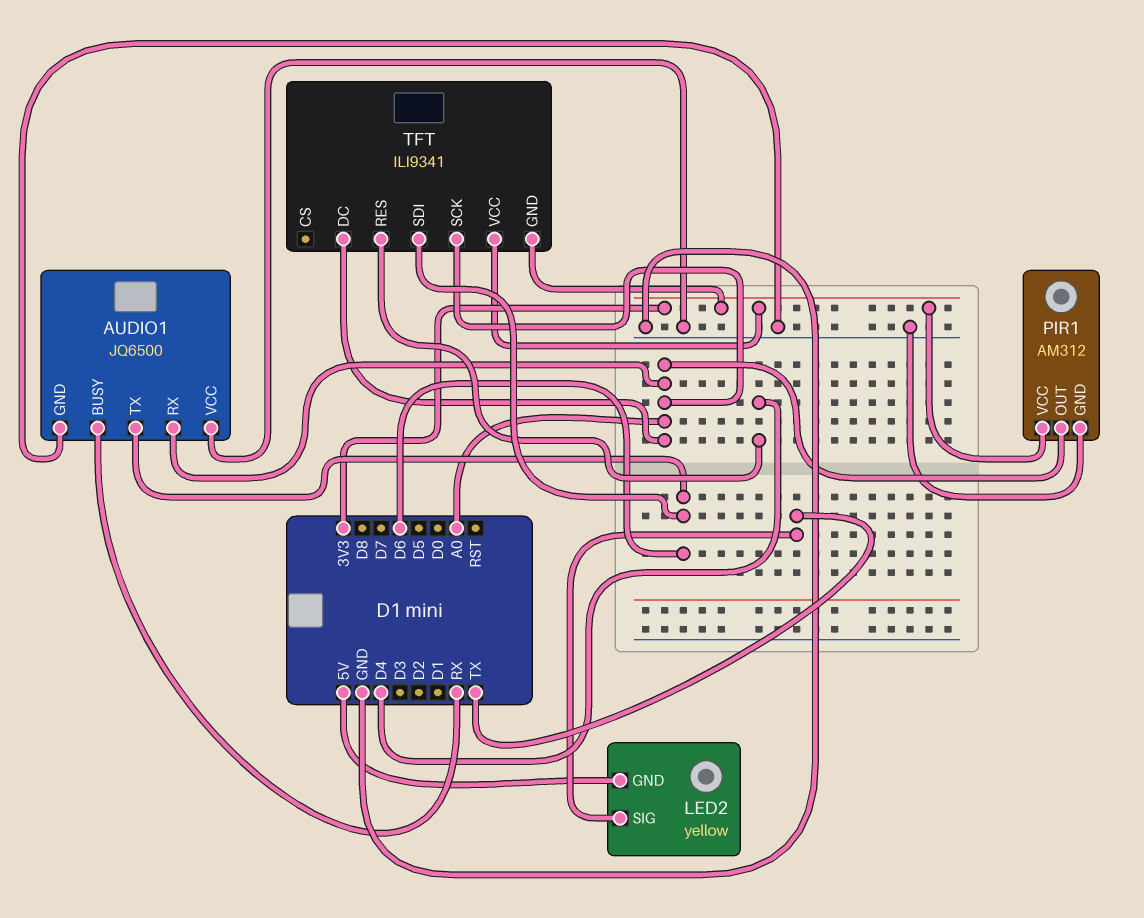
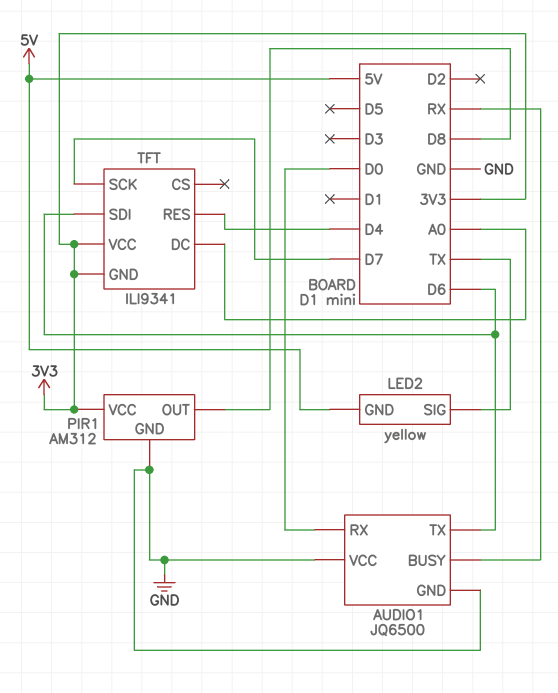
AUDIO1 pin RX: A0 -> D0
PIR1 pin OUT: A0 -> D8
TFT pin SCK: A0 -> D7

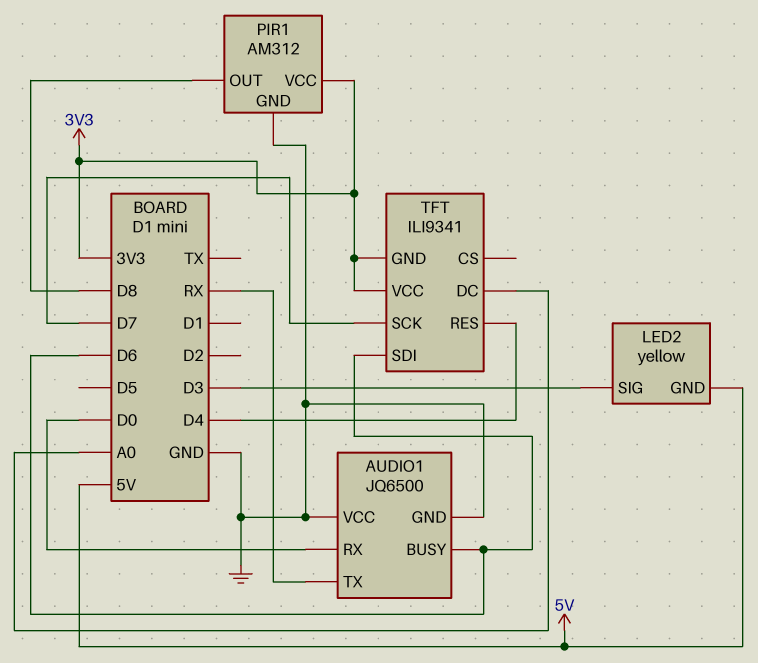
AUDIO1 pin BUSY: RX -> D6
AUDIO1 pin TX: D6 -> RX
LED2 pin SIG: TX -> D3

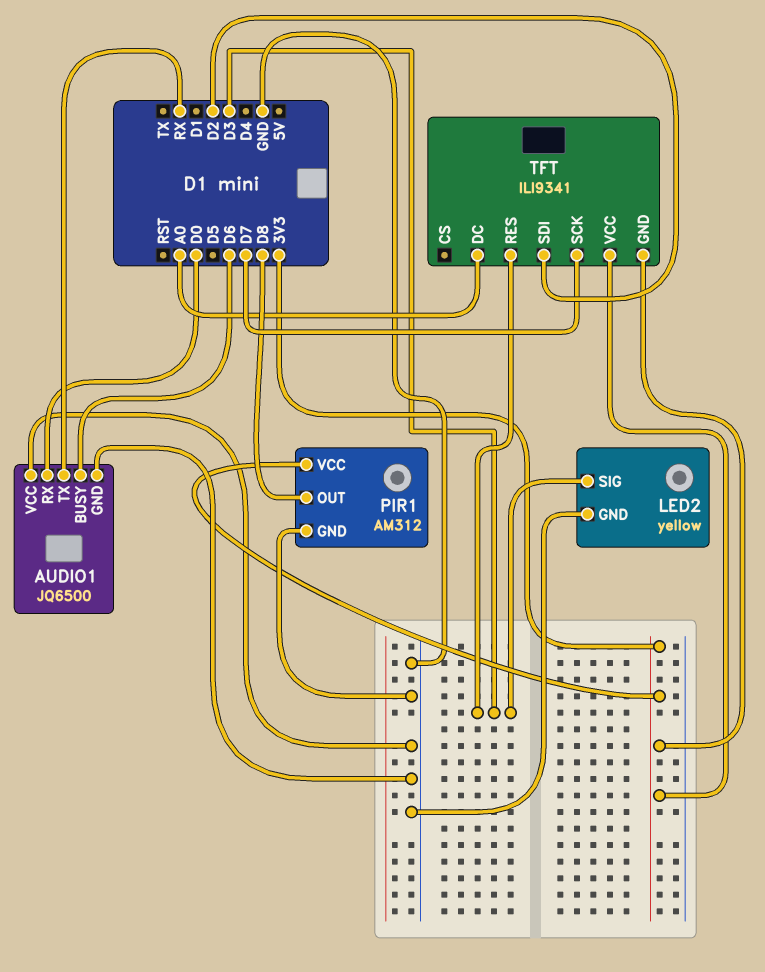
LED2 pin GND: 5V -> GND
TFT pin RES: D4 -> D3
TFT pin SDI: D6 -> D2

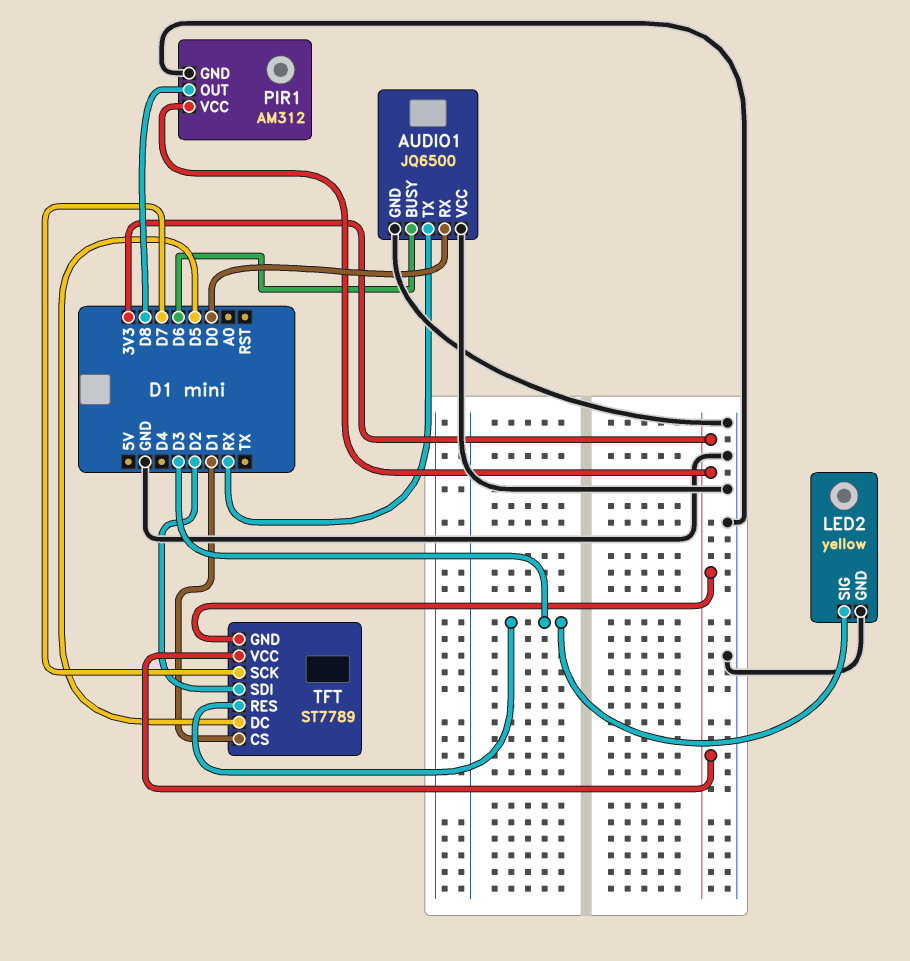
TFT: ILI9341 -> ST7789
TFT pin CS: none -> D1
TFT pin DC: A0 -> D5

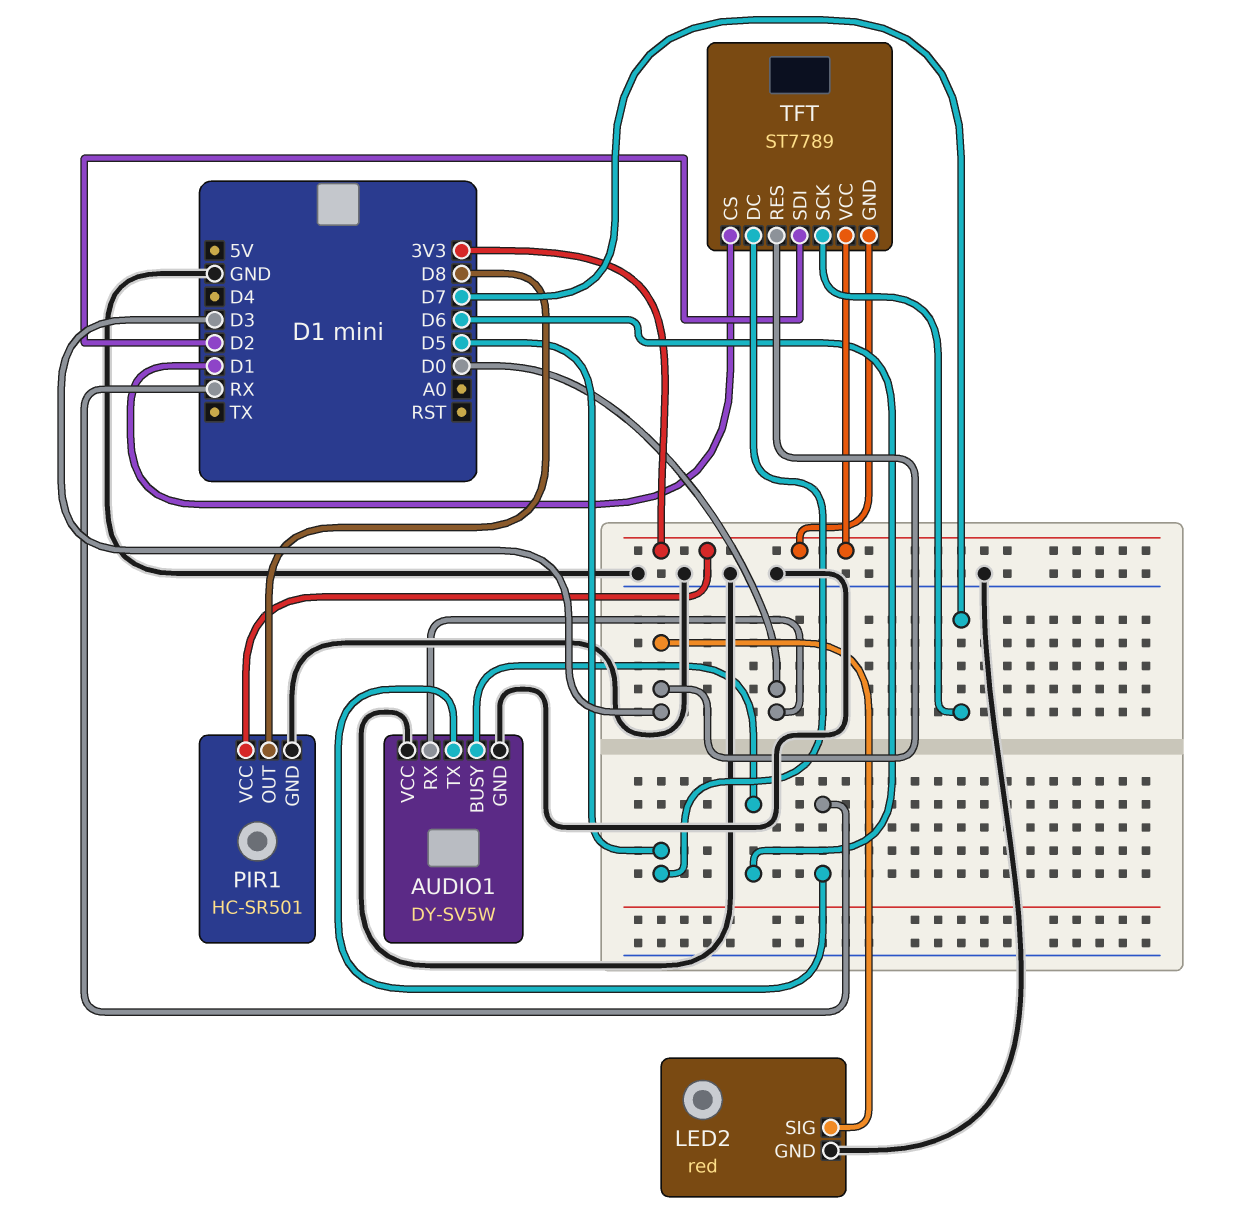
AUDIO1: JQ6500 -> DY-SV5W
LED2: yellow -> red
PIR1: AM312 -> HC-SR501

